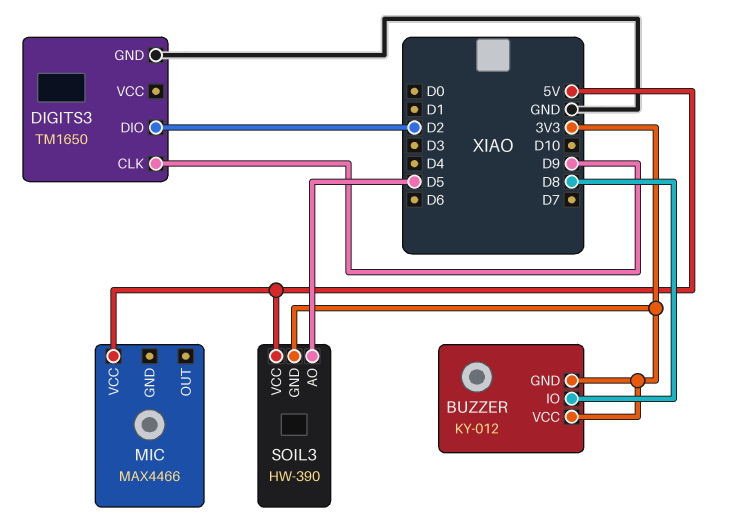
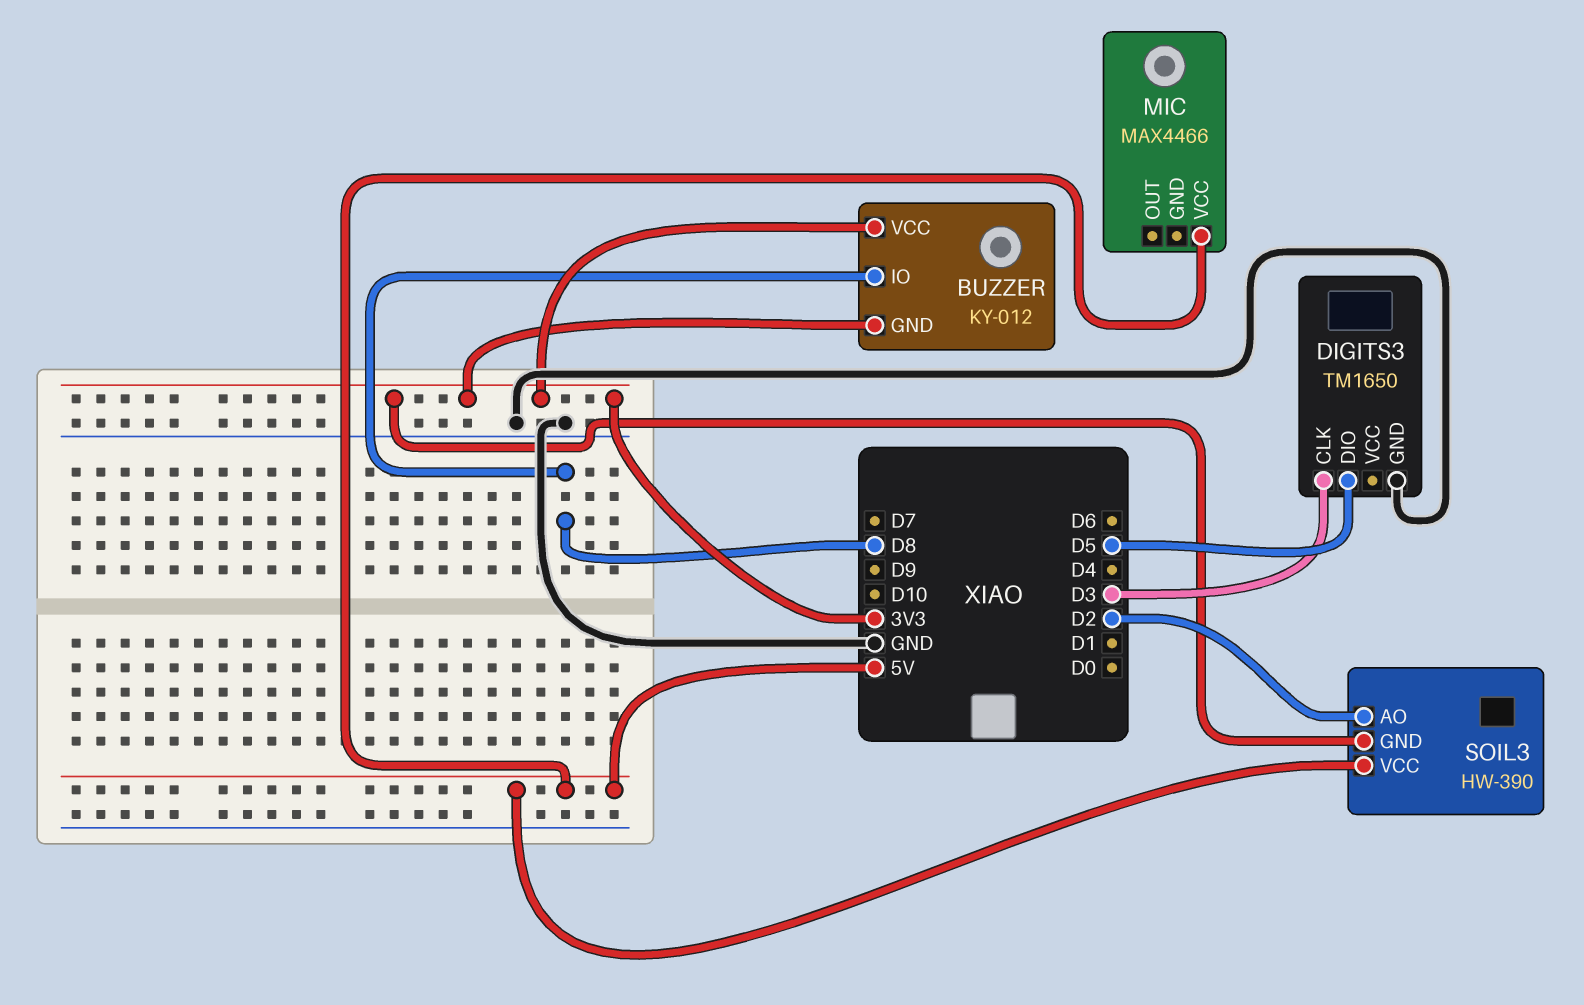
DIGITS3 pin CLK: D9 -> D3
DIGITS3 pin DIO: D2 -> D5
SOIL3 pin AO: D5 -> D2

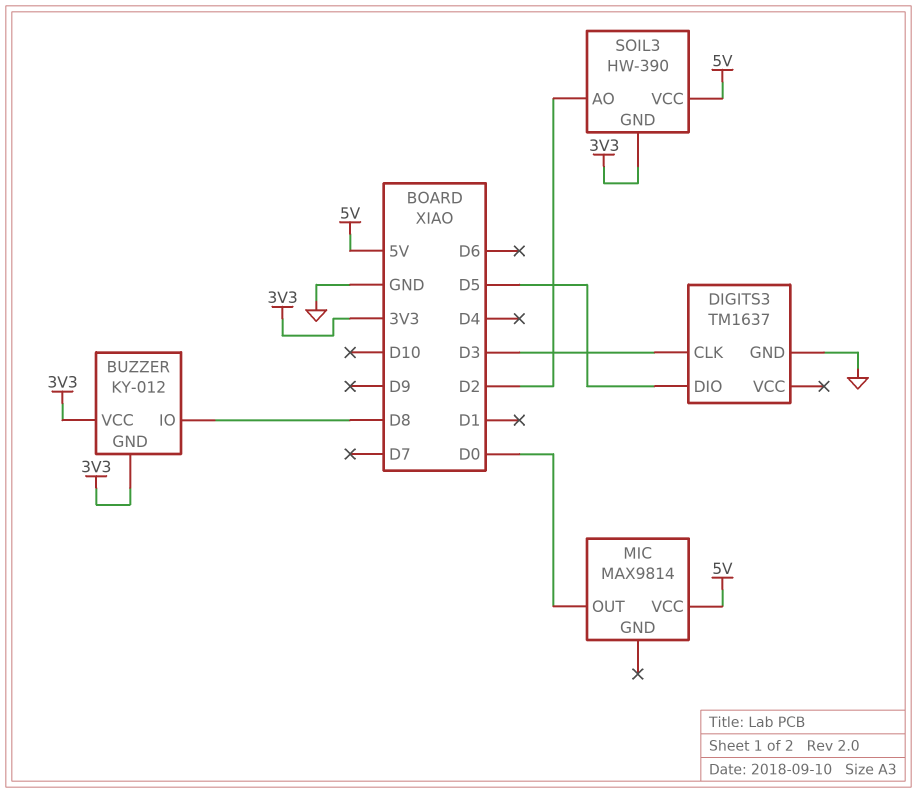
DIGITS3: TM1650 -> TM1637
MIC: MAX4466 -> MAX9814
MIC pin OUT: none -> D0

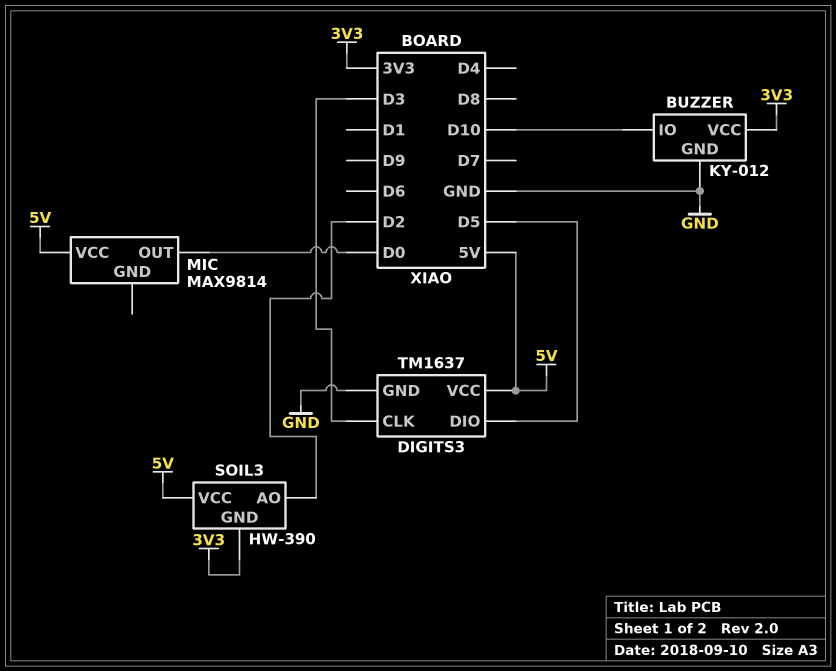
BUZZER pin GND: 3V3 -> GND
BUZZER pin IO: D8 -> D10
DIGITS3 pin VCC: none -> 5V

